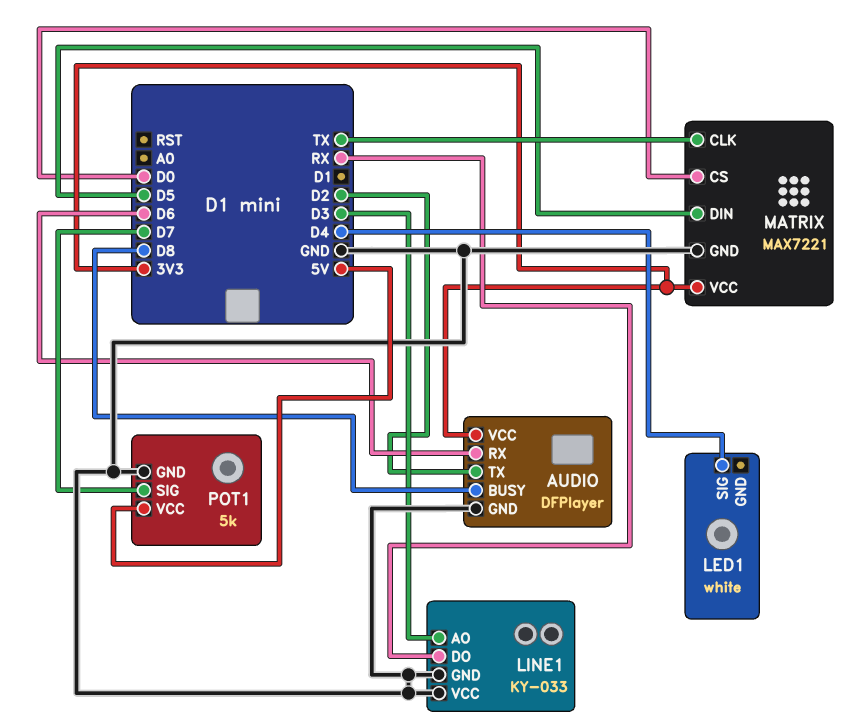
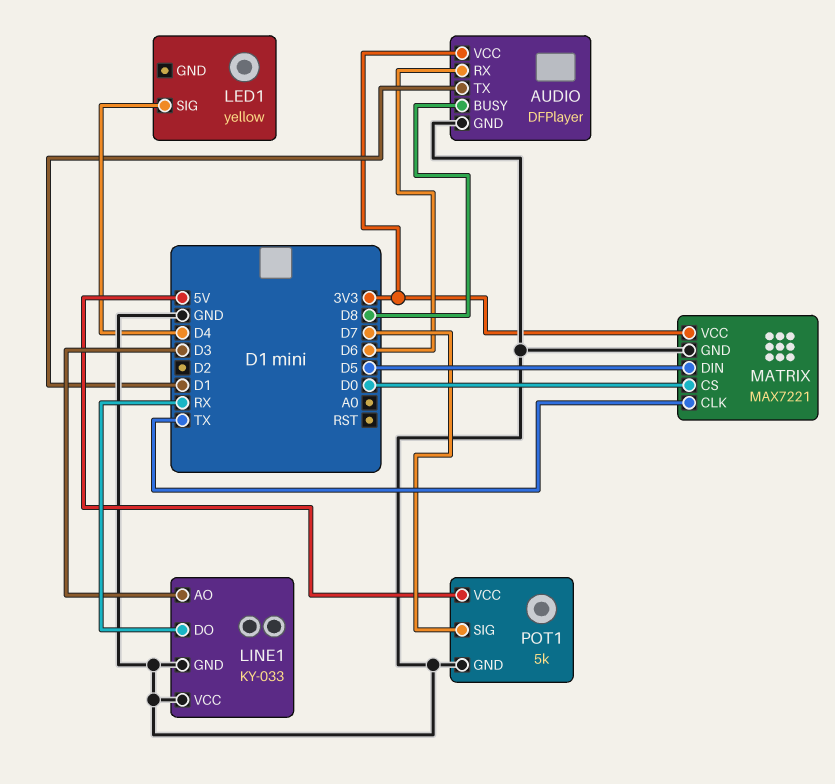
AUDIO pin TX: D2 -> D1
LED1: white -> yellow

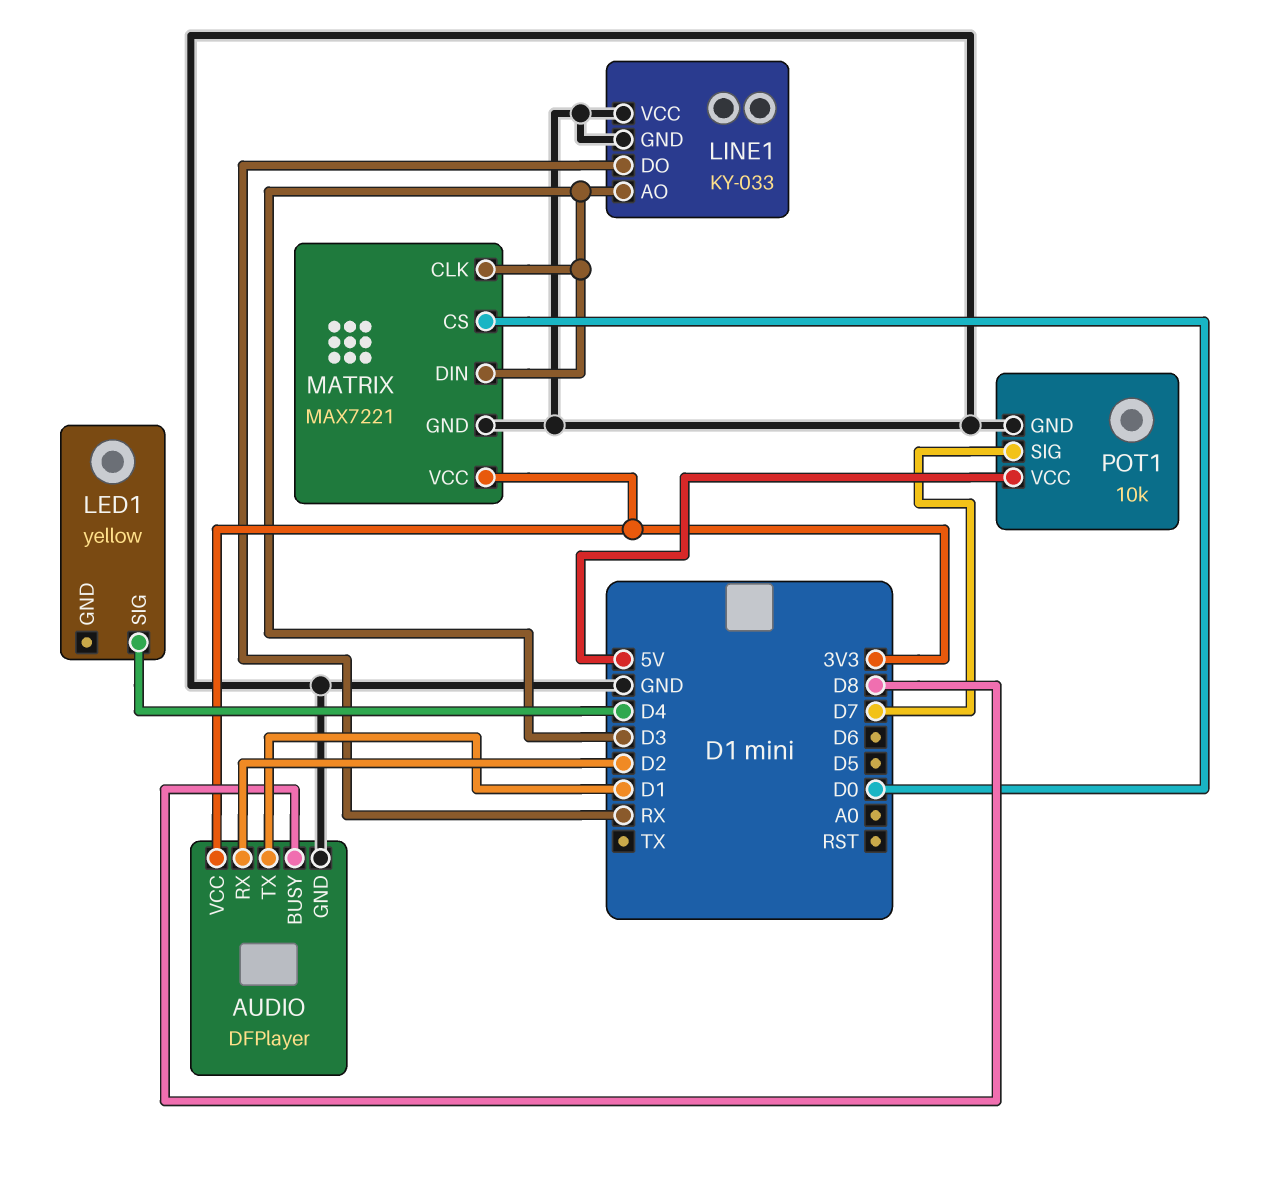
AUDIO pin RX: D6 -> D2
MATRIX pin CLK: TX -> D3
MATRIX pin DIN: D5 -> D3
POT1: 5k -> 10k

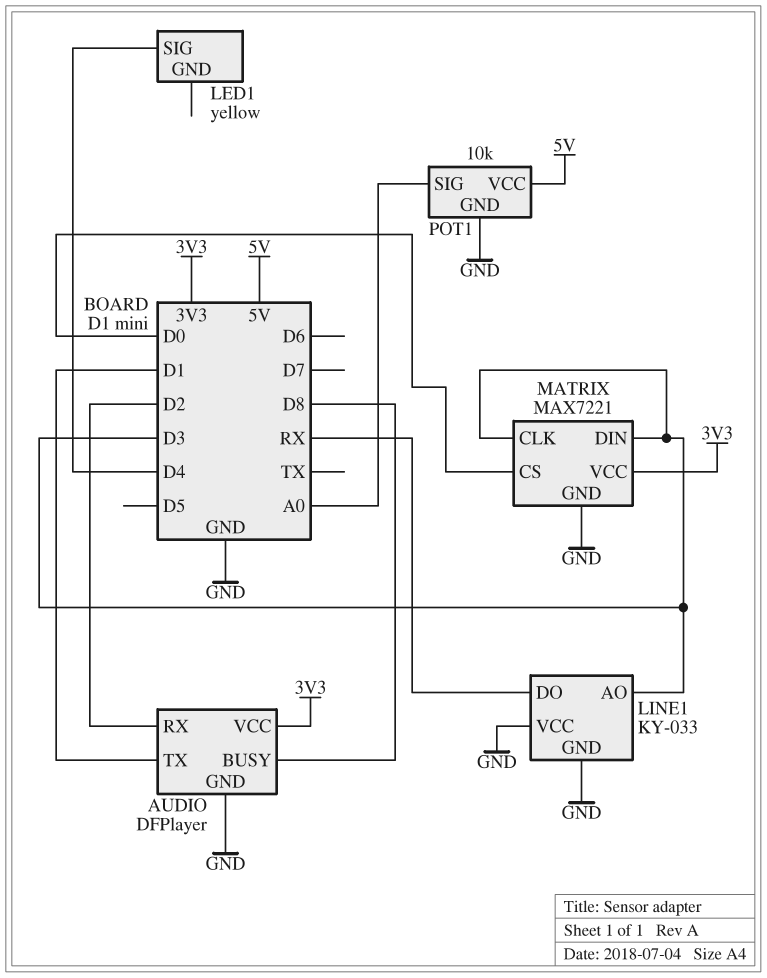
POT1 pin SIG: D7 -> A0

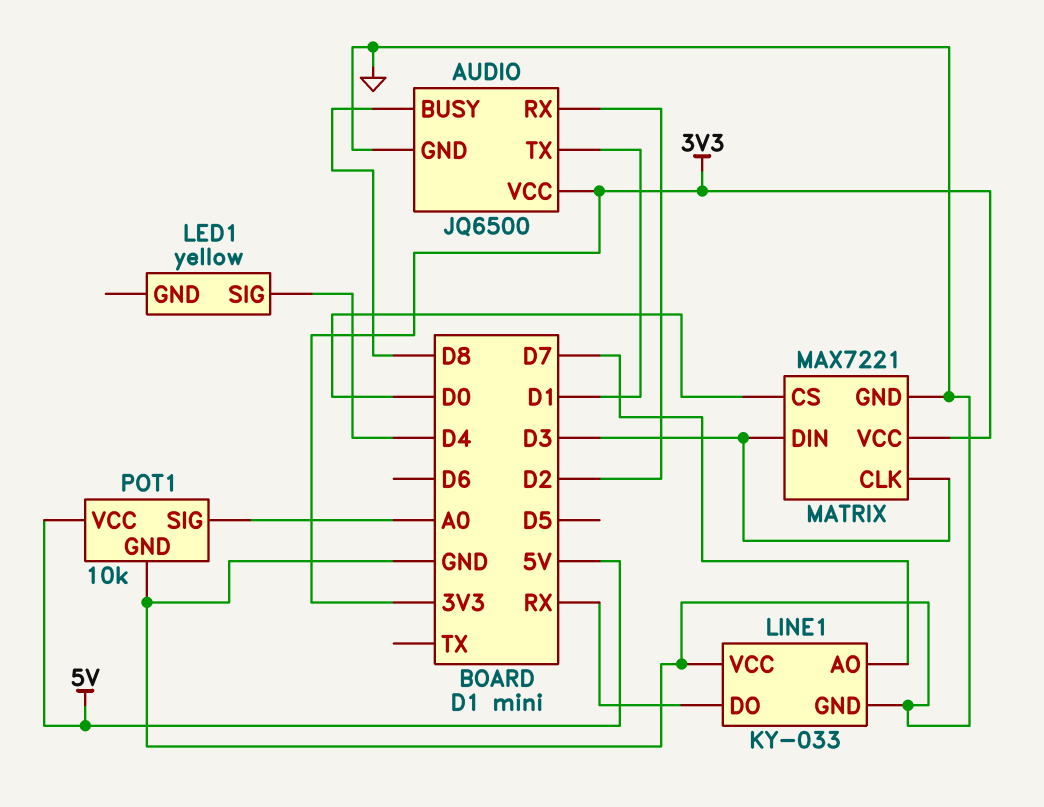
AUDIO: DFPlayer -> JQ6500
LINE1 pin AO: D3 -> D7

